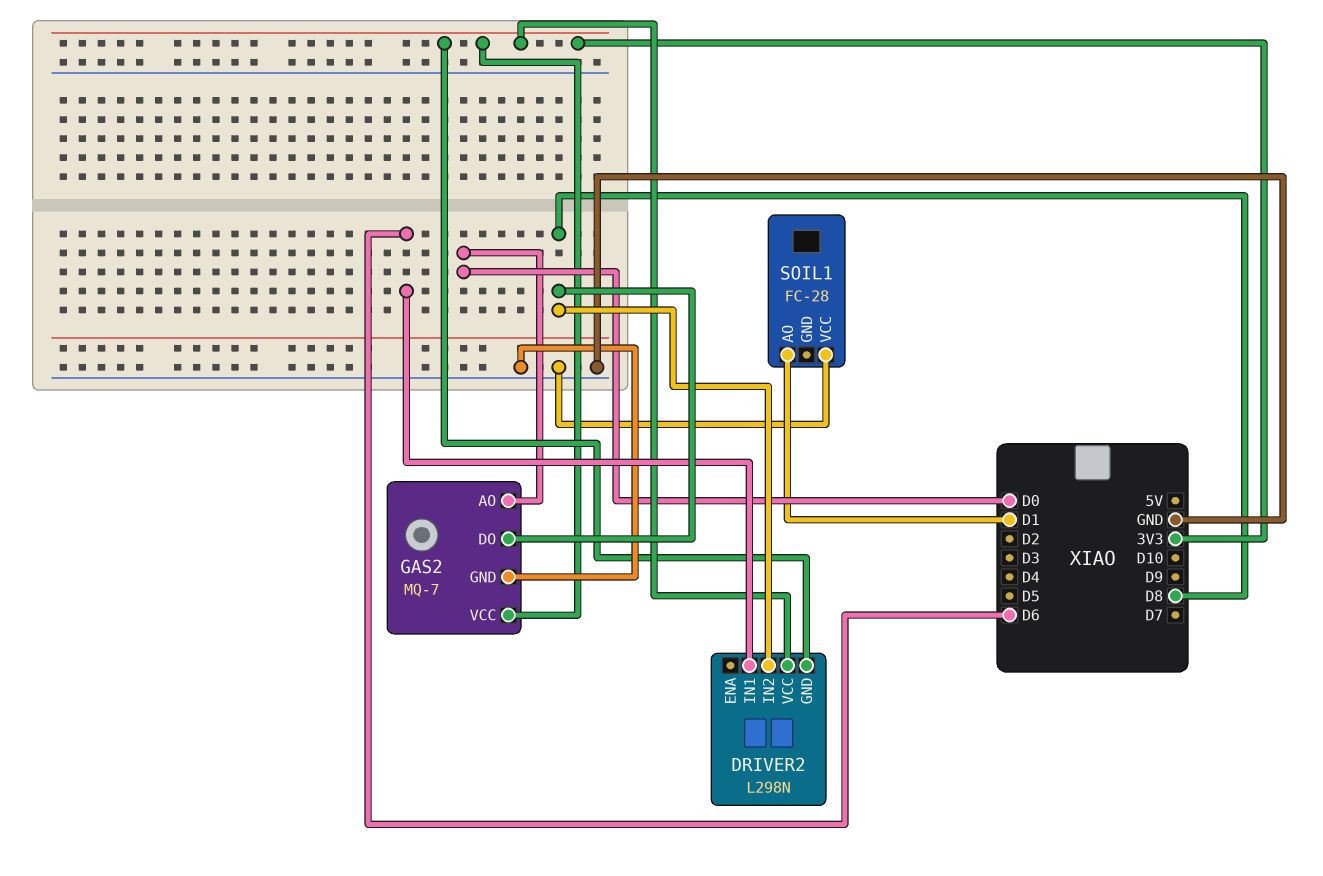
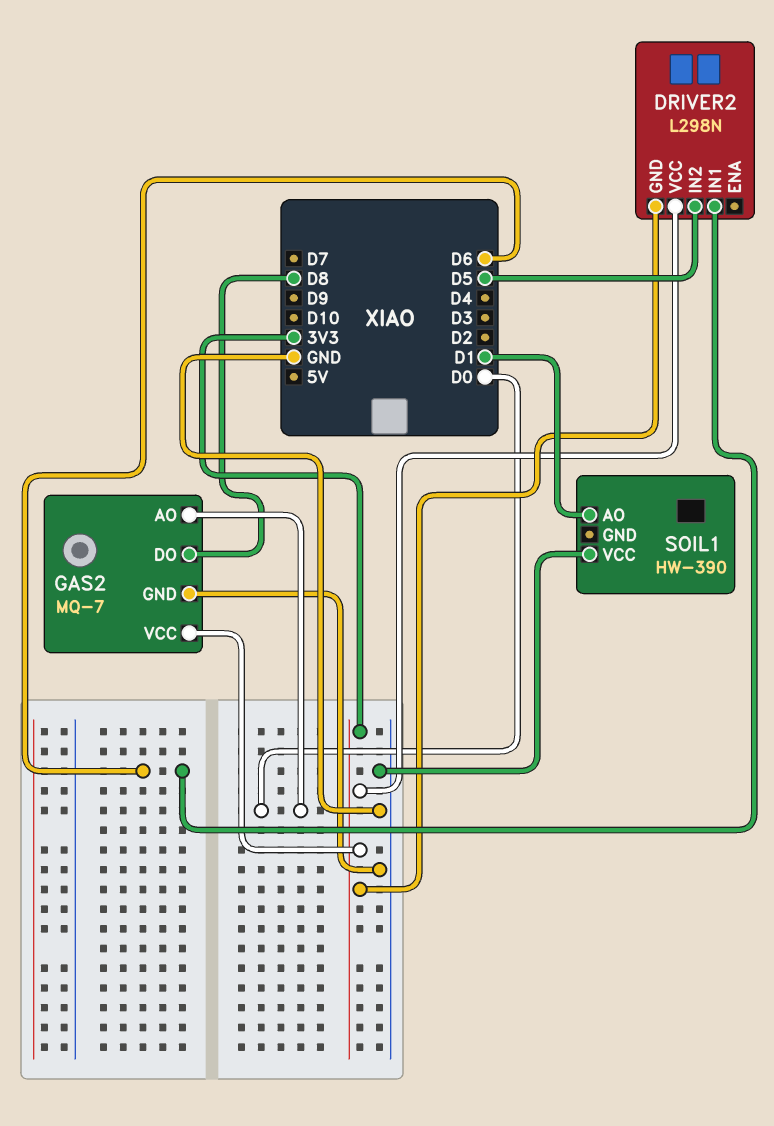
DRIVER2 pin IN2: D8 -> D5
SOIL1: FC-28 -> HW-390

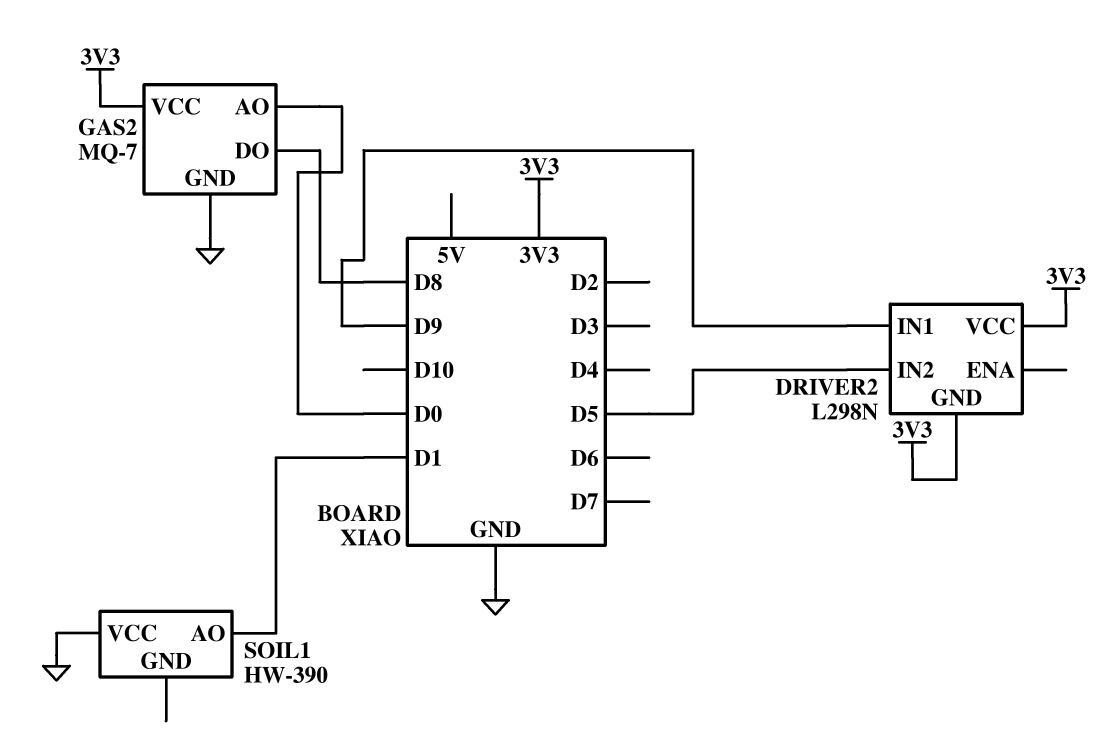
DRIVER2 pin IN1: D6 -> D9

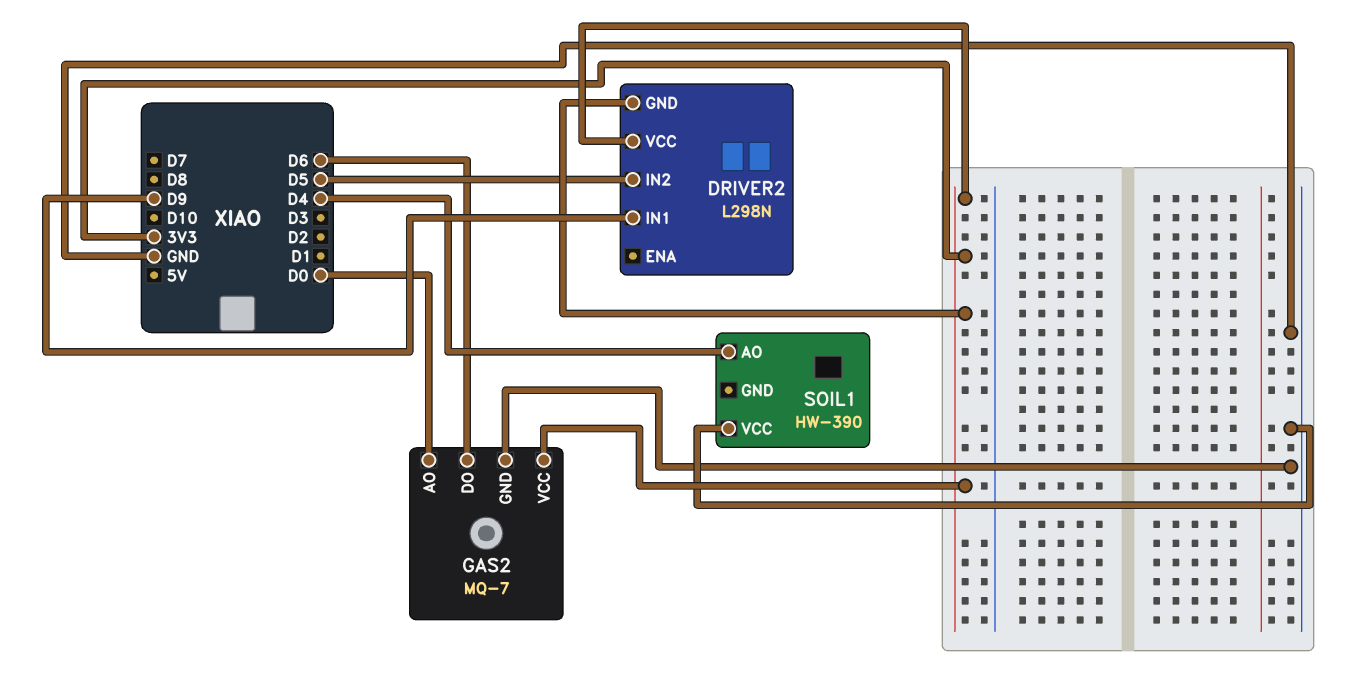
GAS2 pin DO: D8 -> D6
SOIL1 pin AO: D1 -> D4

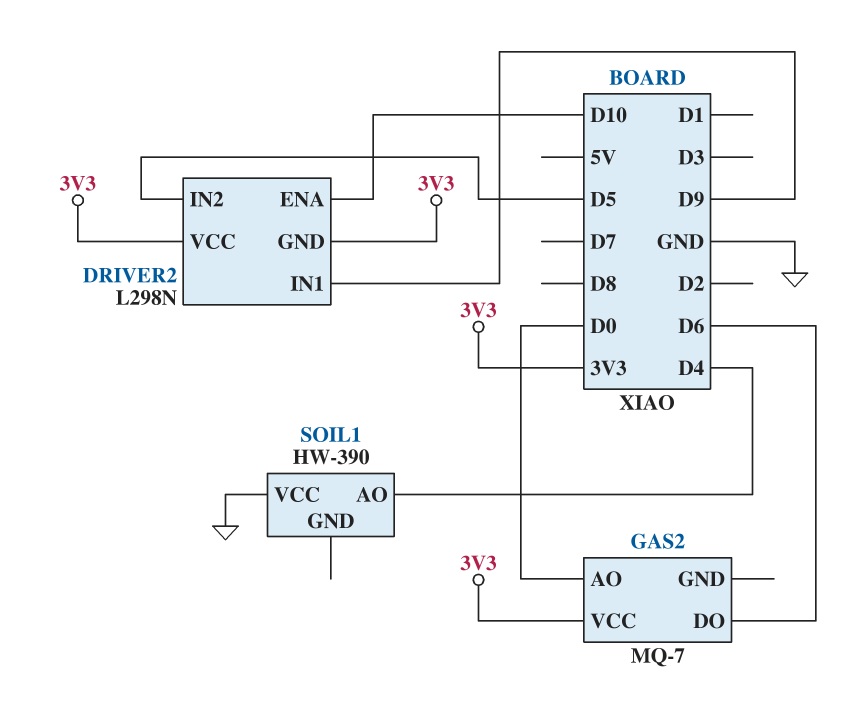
DRIVER2 pin ENA: none -> D10
GAS2 pin GND: GND -> none

